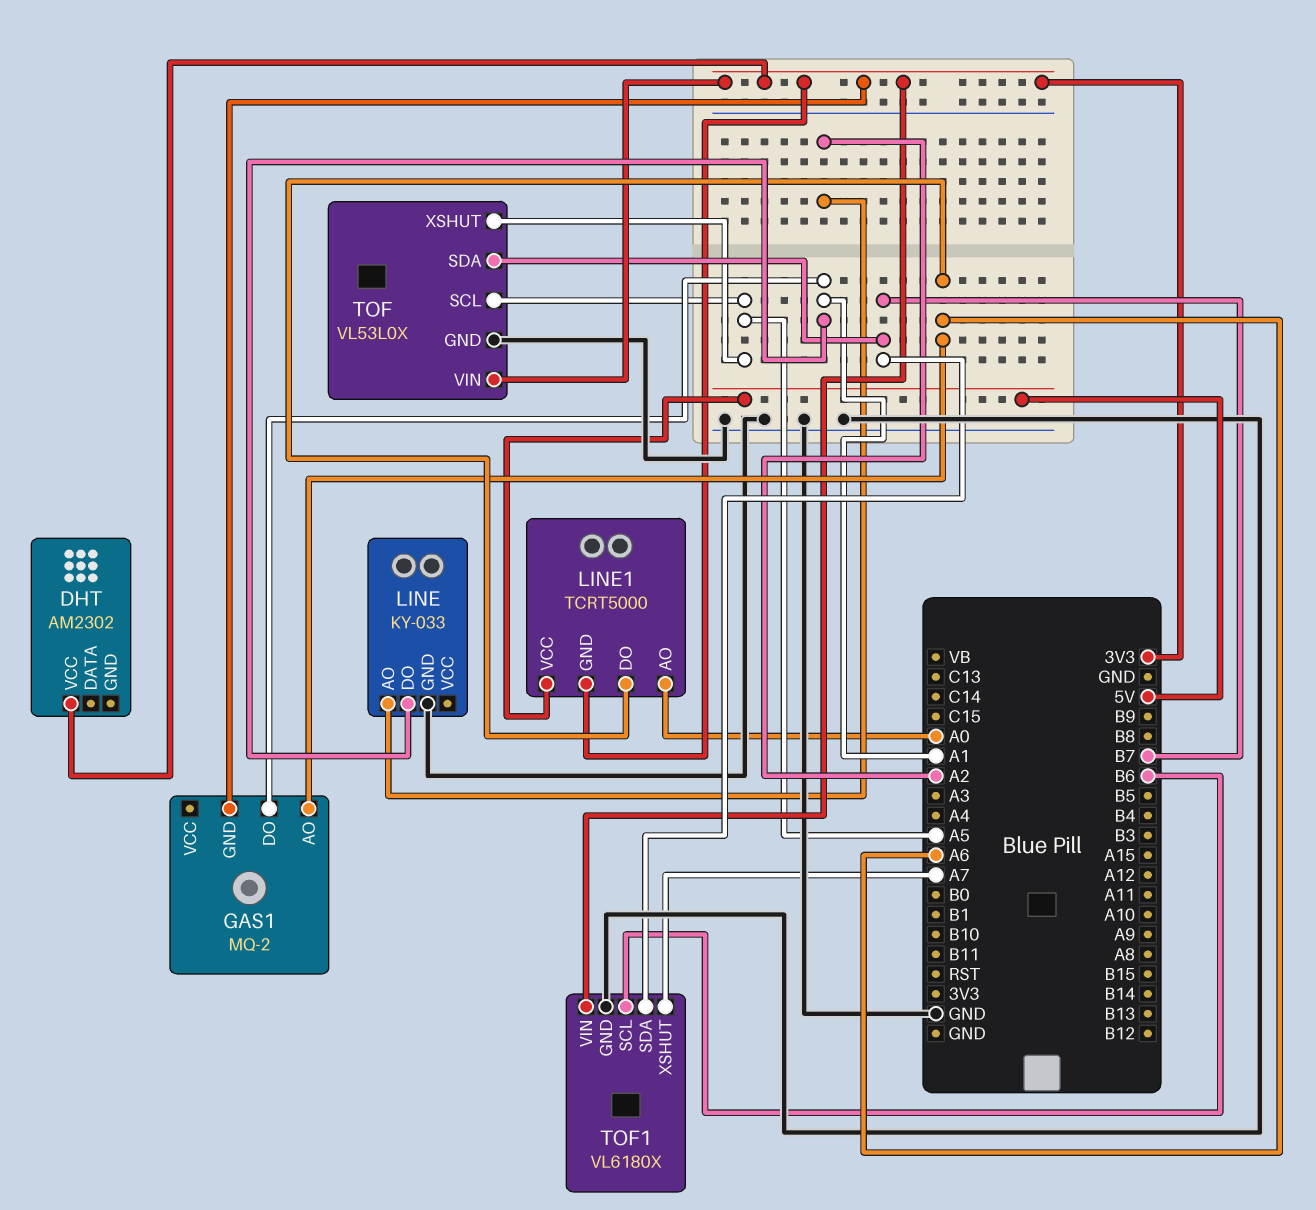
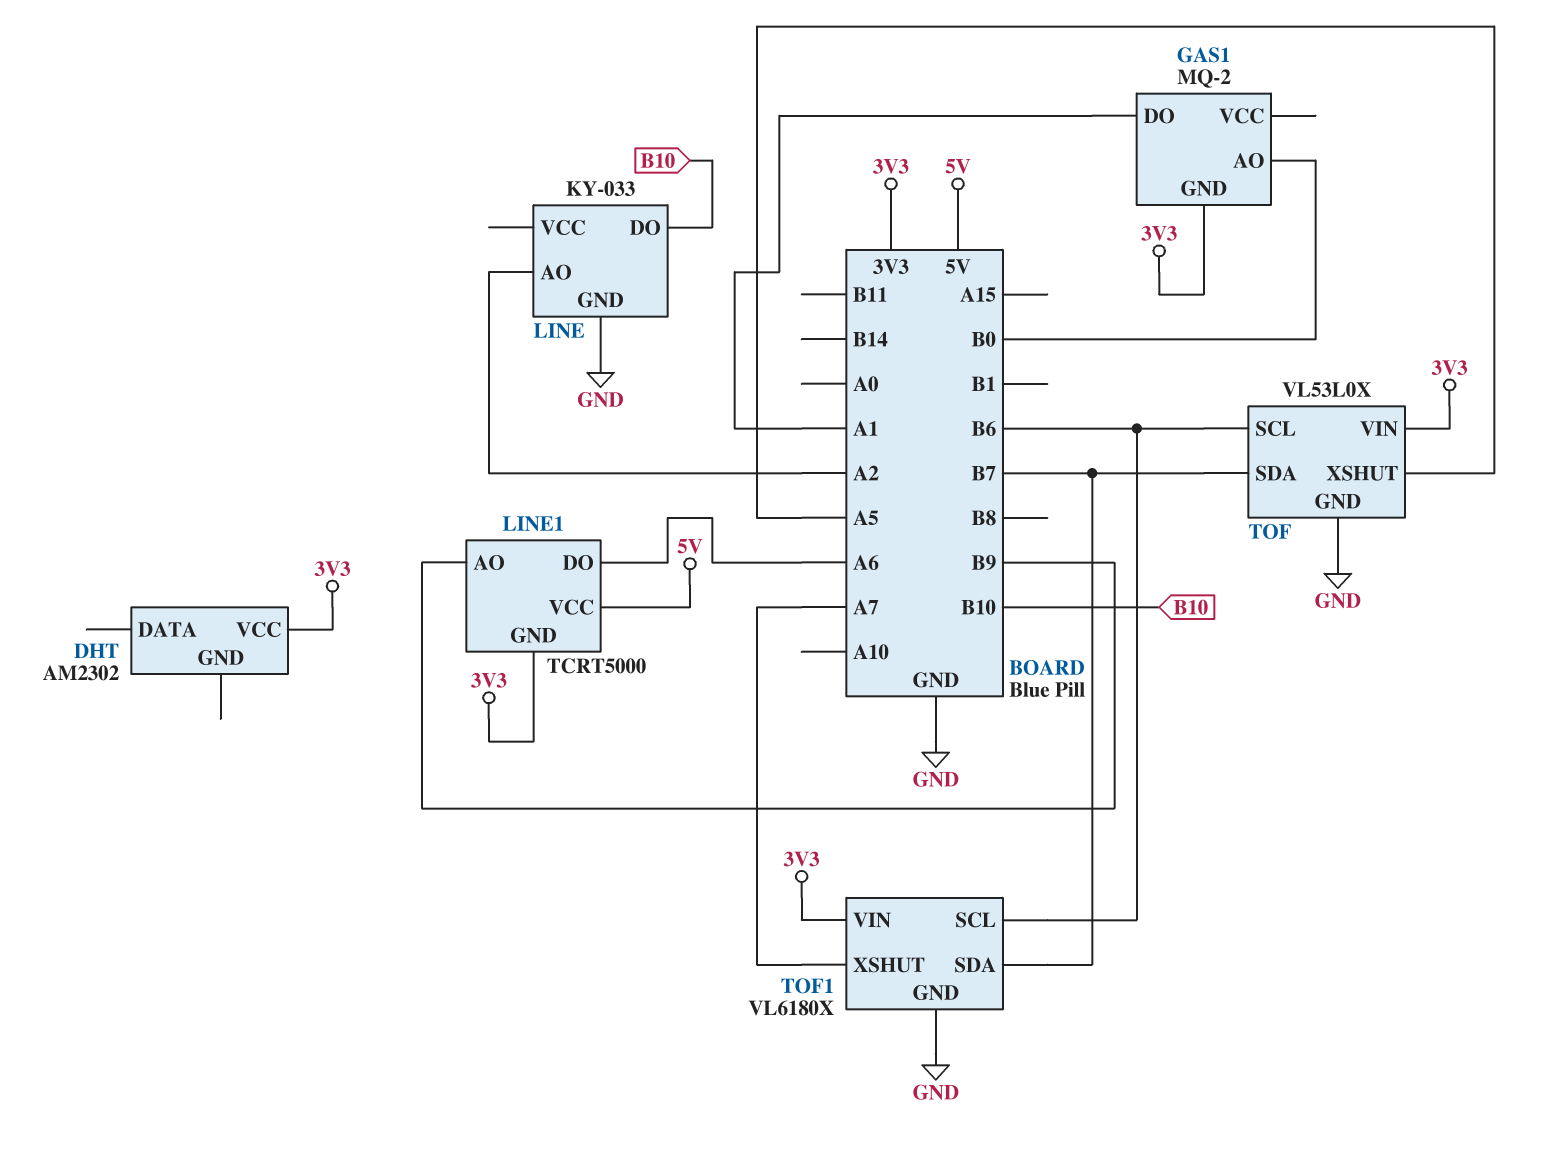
GAS1 pin AO: A6 -> B0
LINE pin DO: A1 -> B10
LINE1 pin AO: A0 -> B9
TOF pin SCL: A5 -> B6

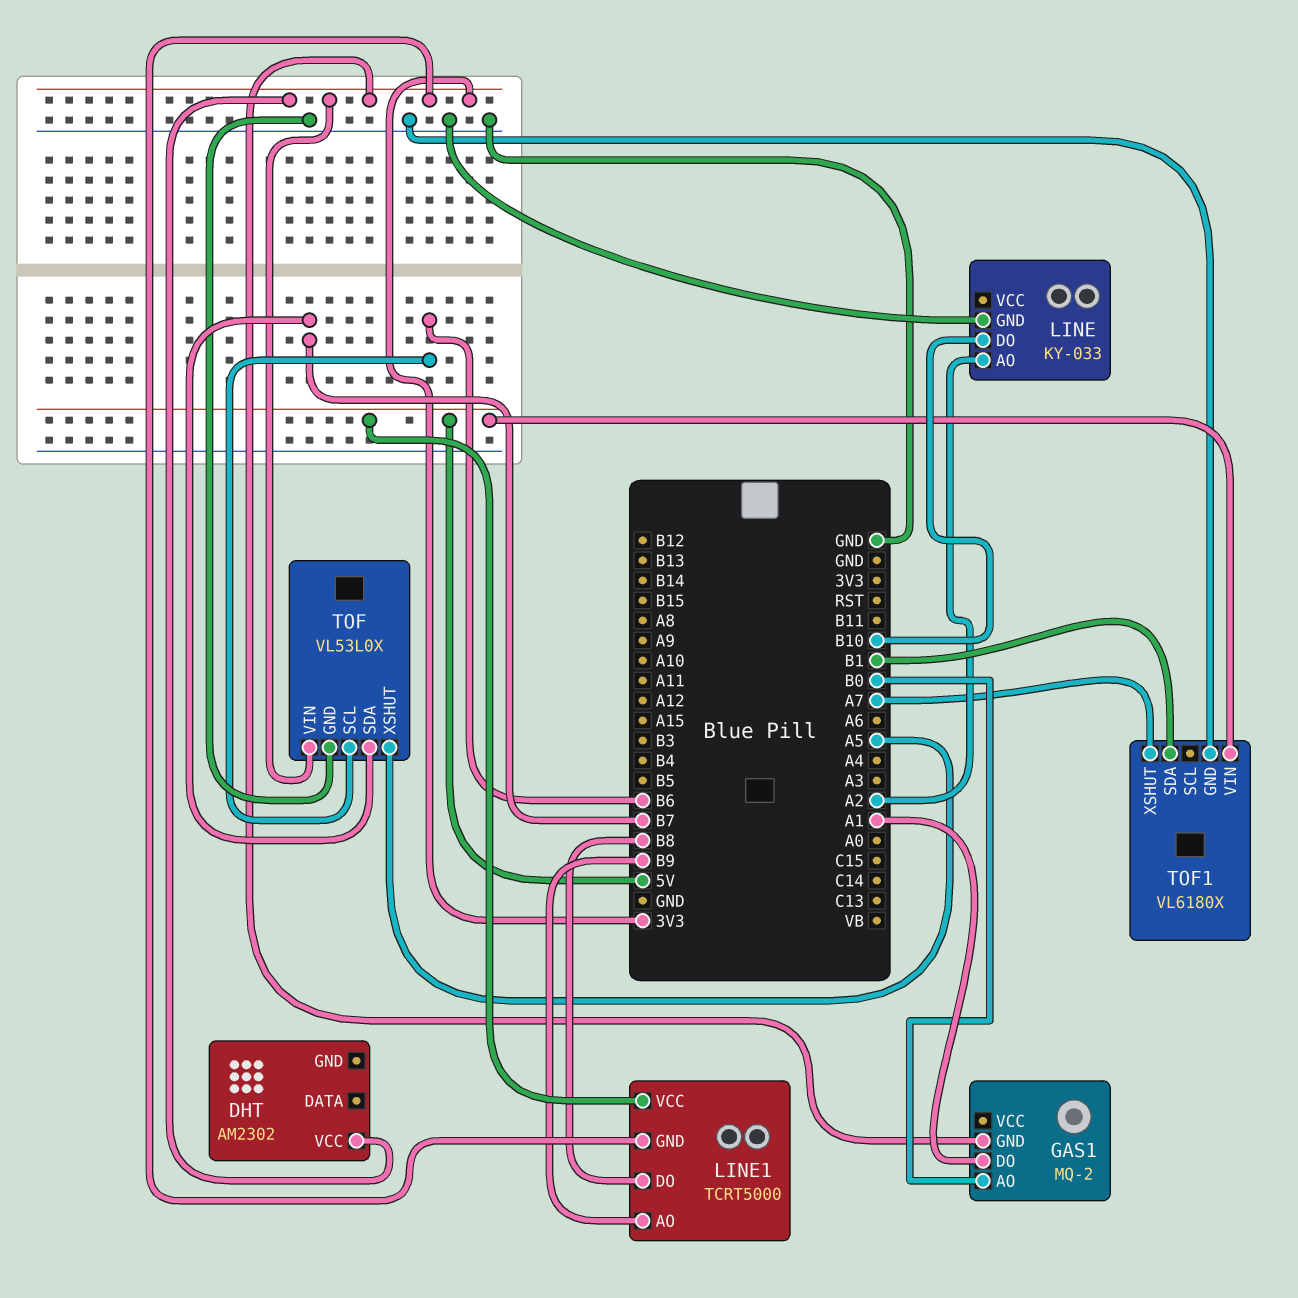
LINE1 pin DO: A6 -> B8
TOF1 pin SCL: B6 -> none
TOF1 pin SDA: B7 -> B1
TOF1 pin VIN: 3V3 -> 5V

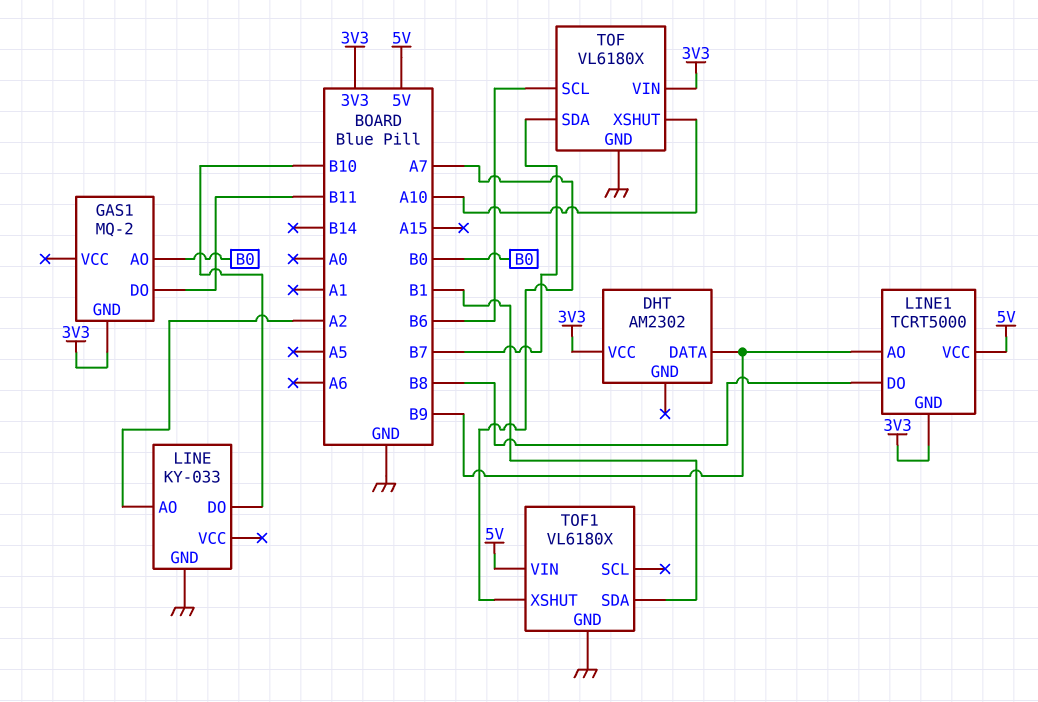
DHT pin DATA: none -> B9
GAS1 pin DO: A1 -> B11
TOF: VL53L0X -> VL6180X
TOF pin XSHUT: A5 -> A10

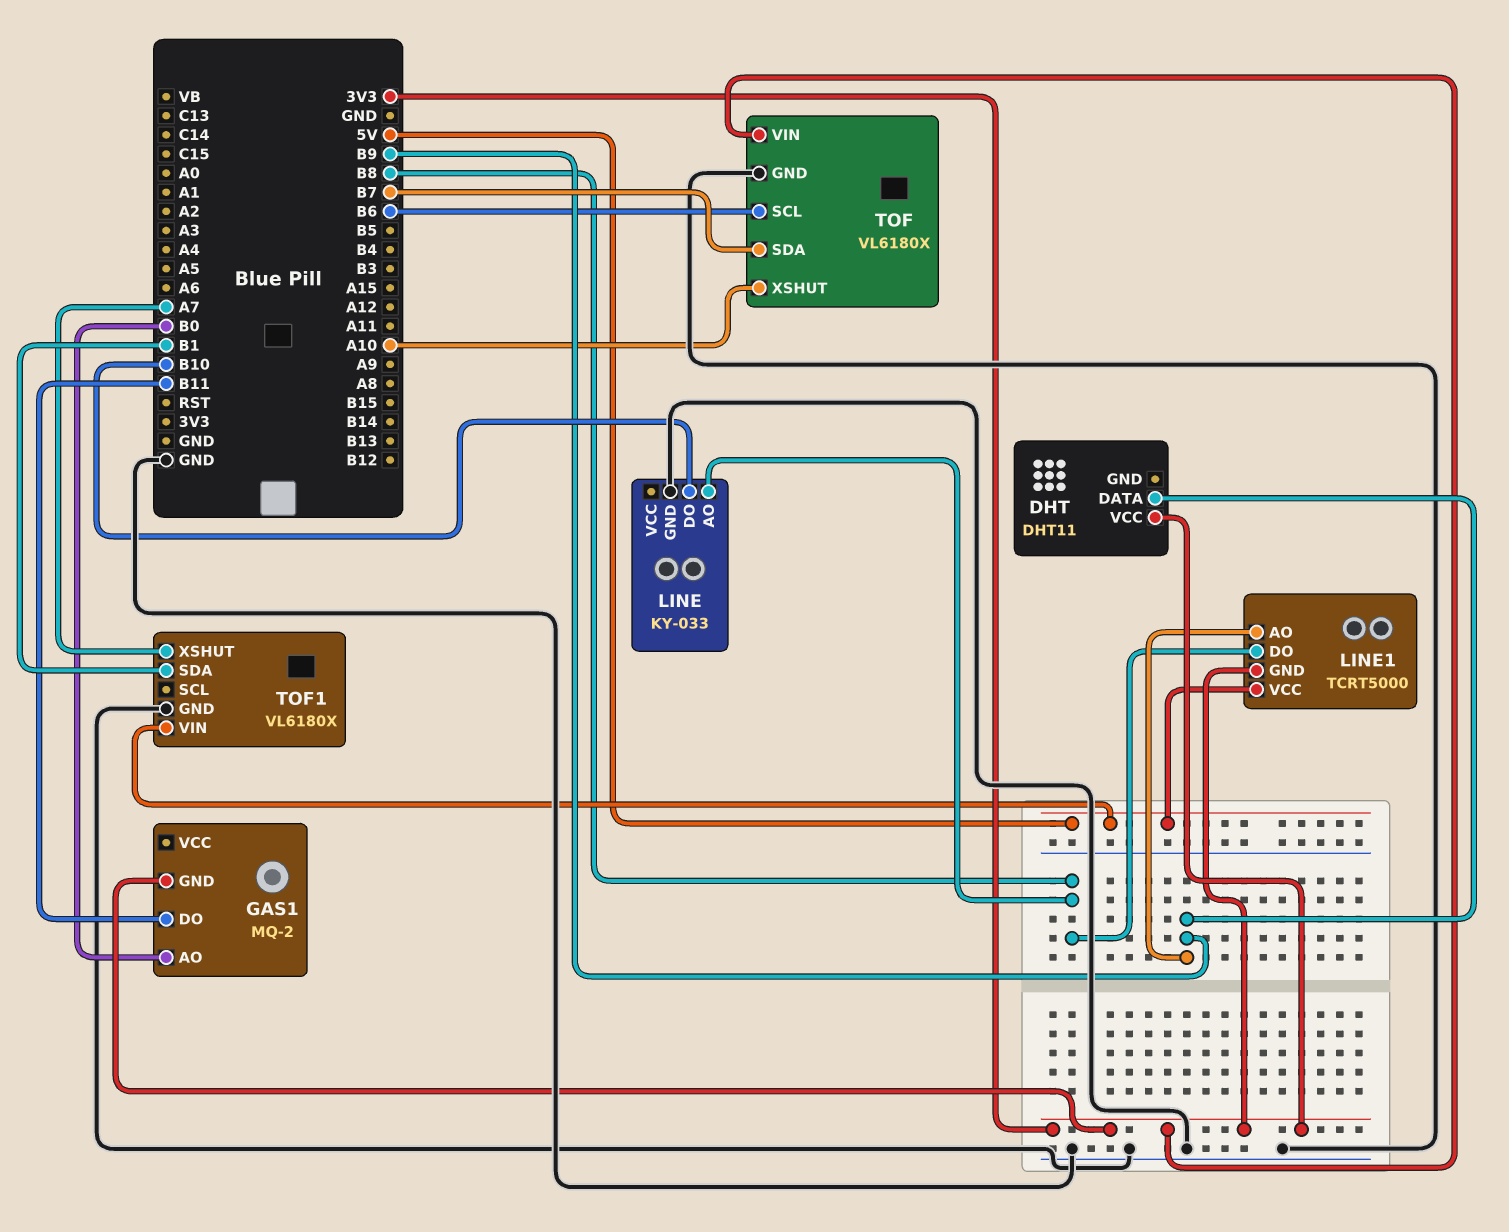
DHT: AM2302 -> DHT11
LINE pin AO: A2 -> B8

